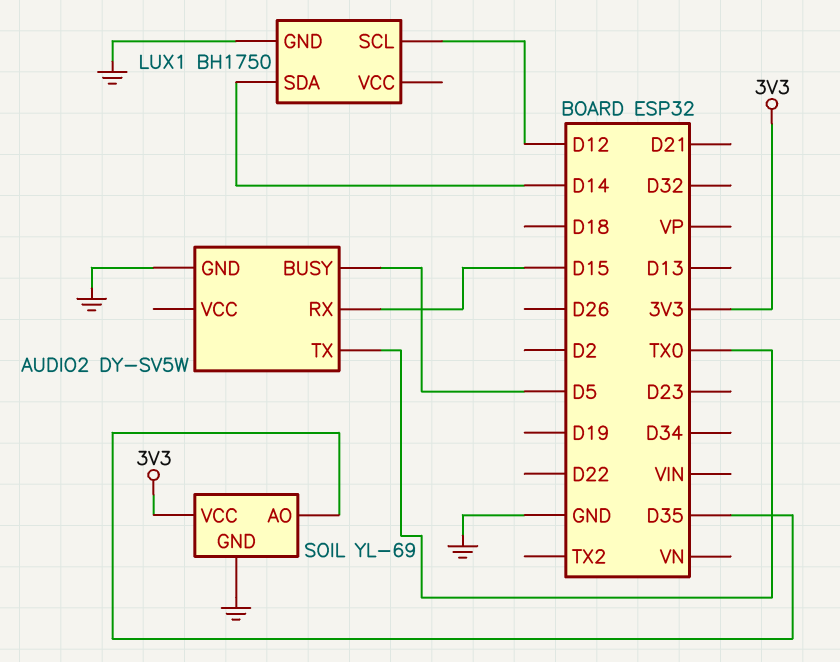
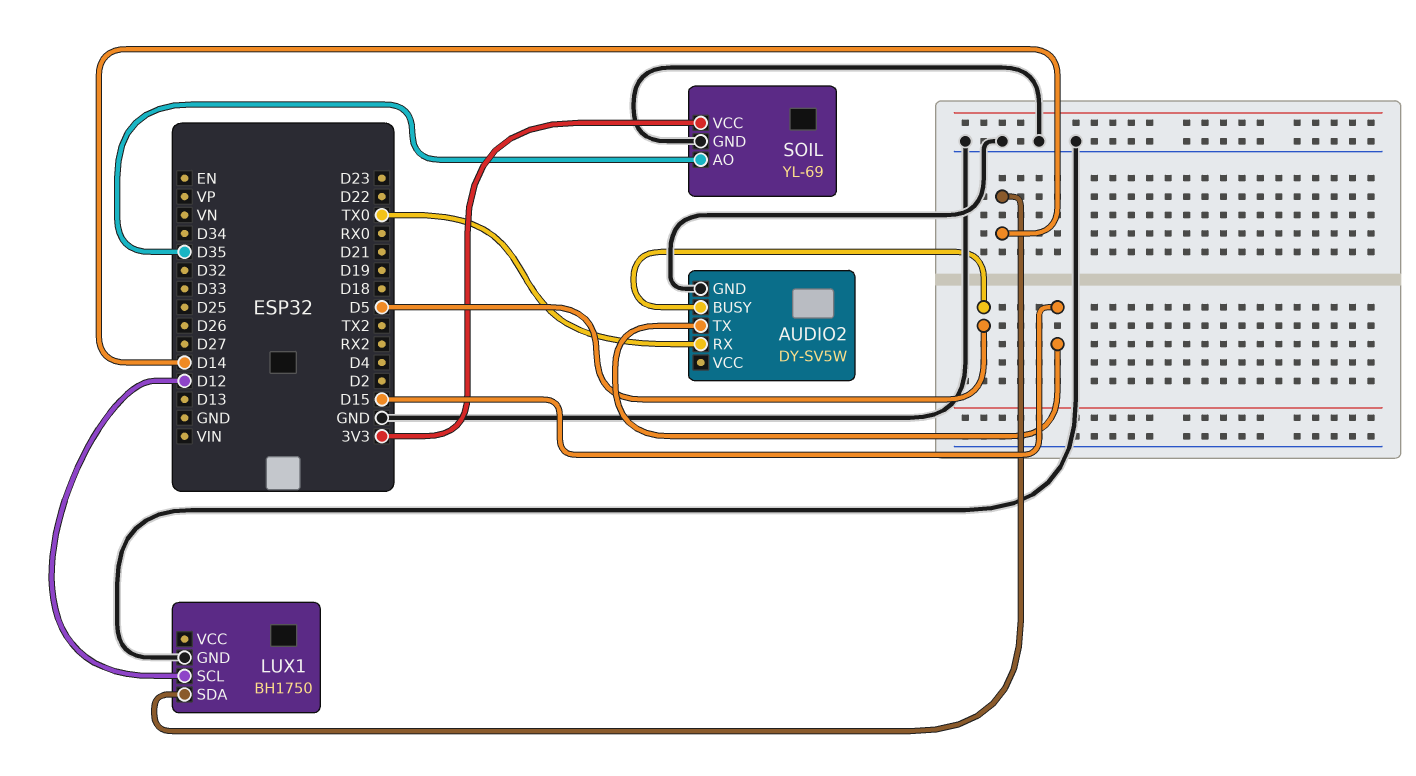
AUDIO2 pin RX: D15 -> TX0
AUDIO2 pin TX: TX0 -> D15

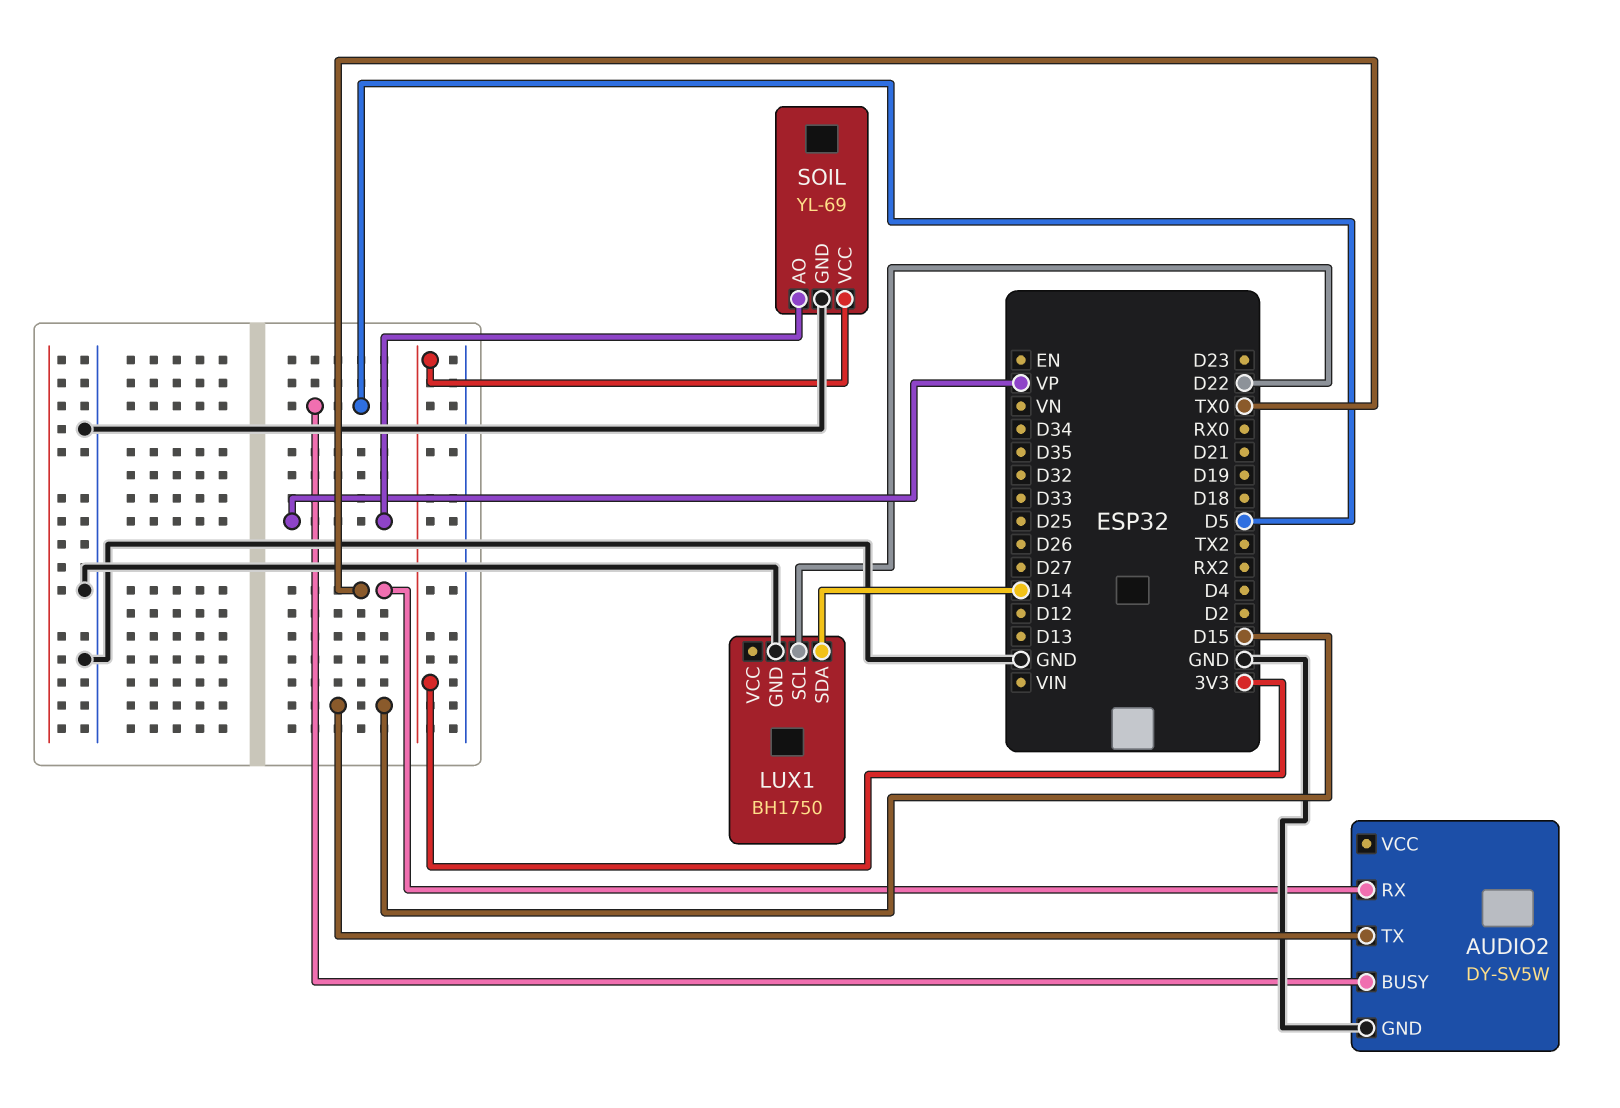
LUX1 pin SCL: D12 -> D22
SOIL pin AO: D35 -> VP

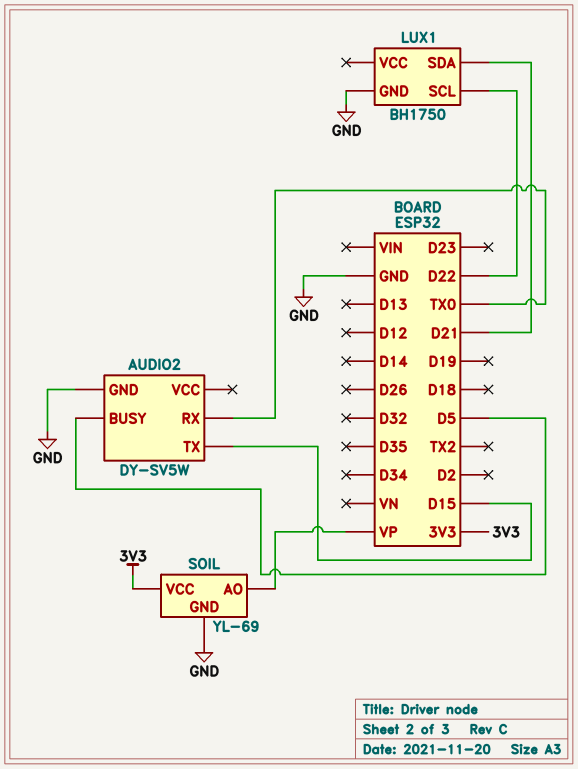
LUX1 pin SDA: D14 -> D21

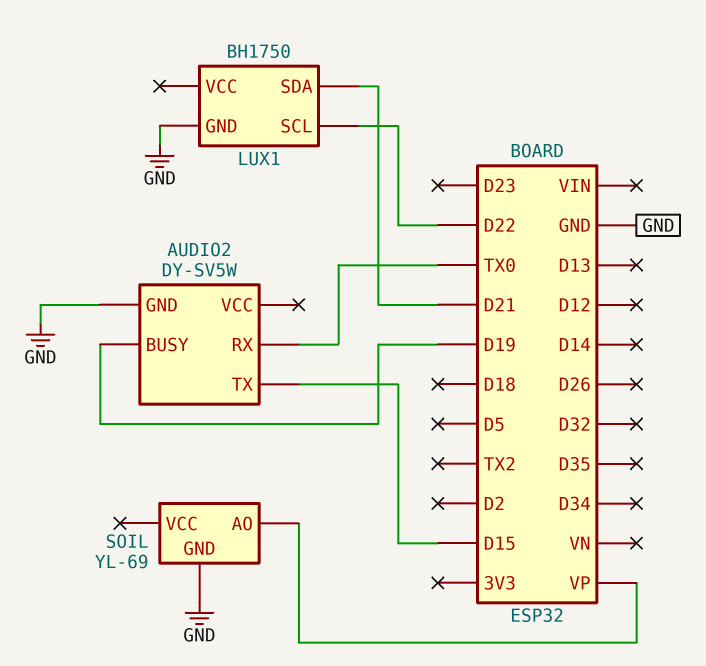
AUDIO2 pin BUSY: D5 -> D19
SOIL pin VCC: 3V3 -> none

